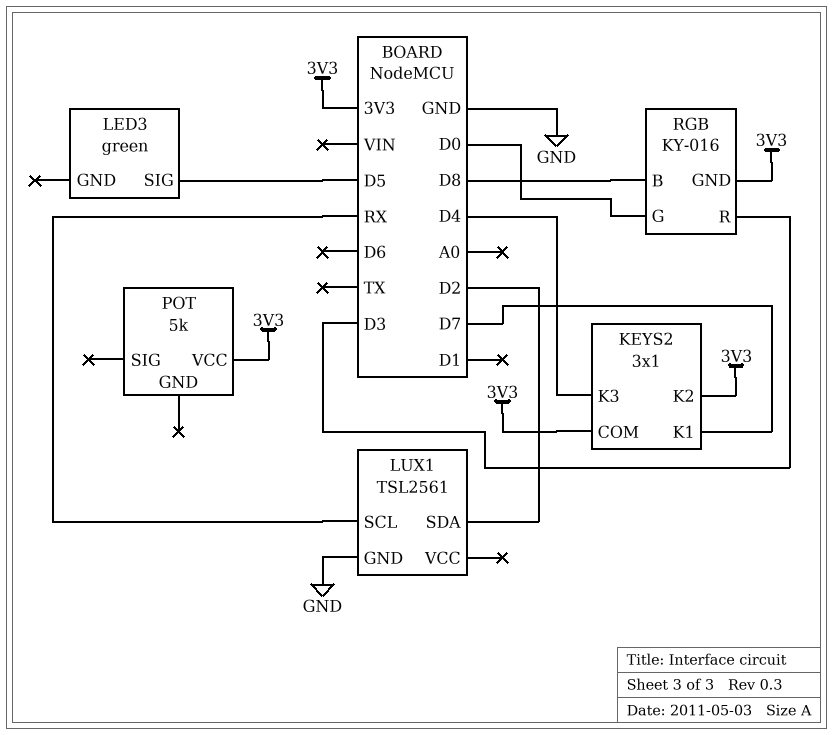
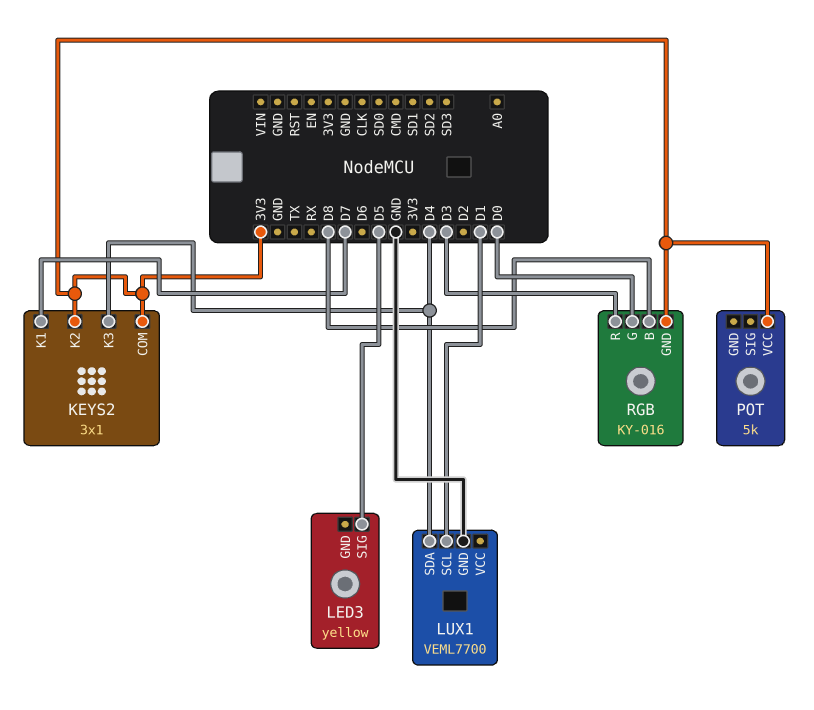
LED3: green -> yellow
LUX1: TSL2561 -> VEML7700
LUX1 pin SCL: RX -> D1
LUX1 pin SDA: D2 -> D4

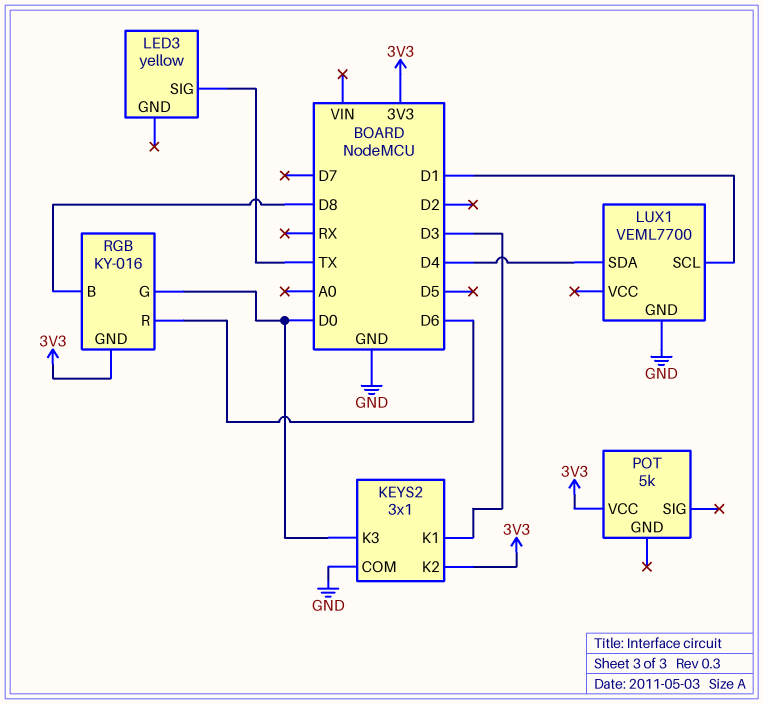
KEYS2 pin COM: 3V3 -> GND
KEYS2 pin K1: D7 -> D3
KEYS2 pin K3: D4 -> D0
LED3 pin SIG: D5 -> TX
RGB pin R: D3 -> D6

